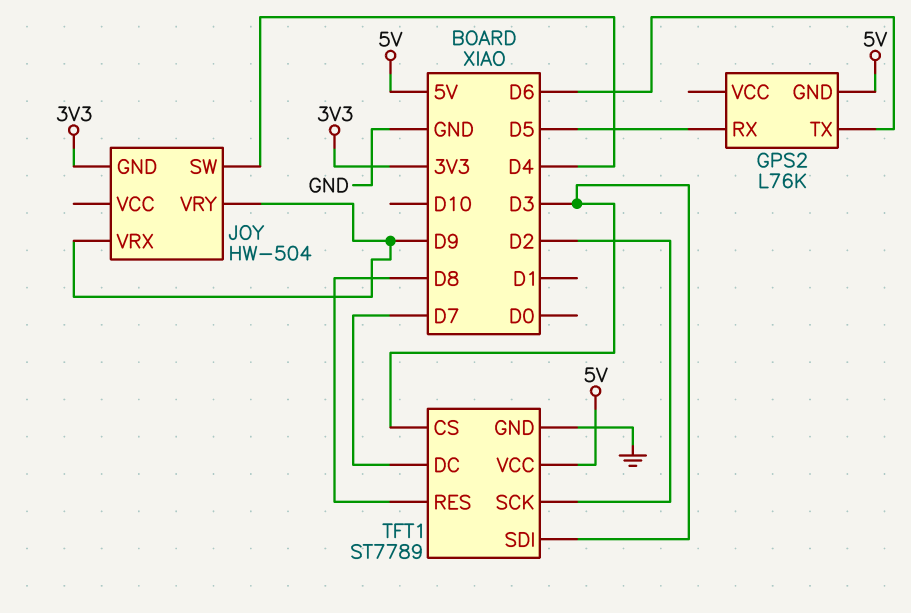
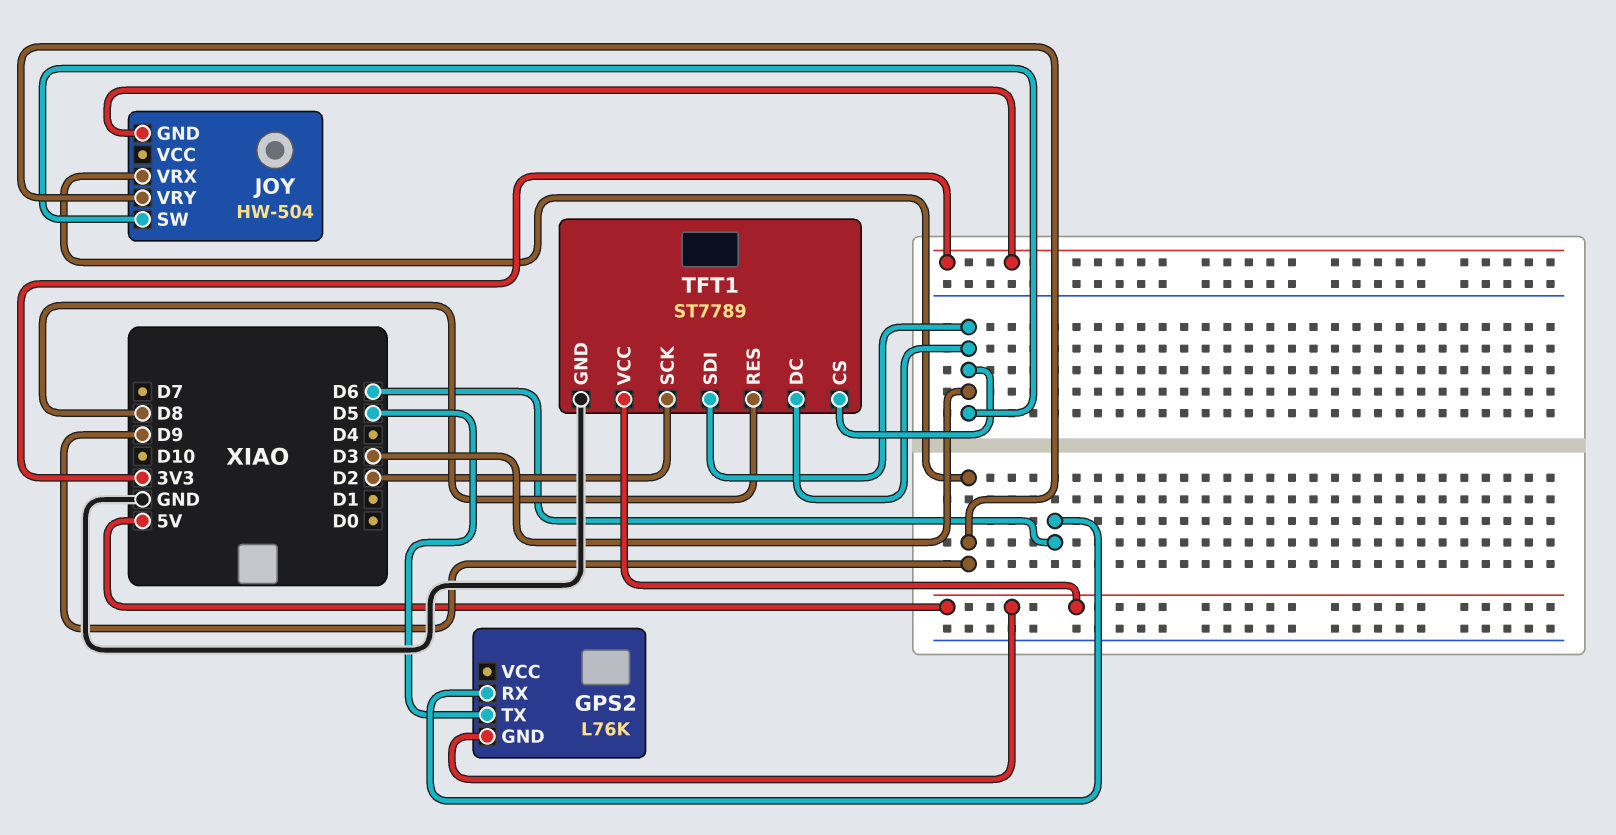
GPS2 pin RX: D5 -> D6
GPS2 pin TX: D6 -> D5
JOY pin SW: D4 -> D3
TFT1 pin DC: D7 -> D3

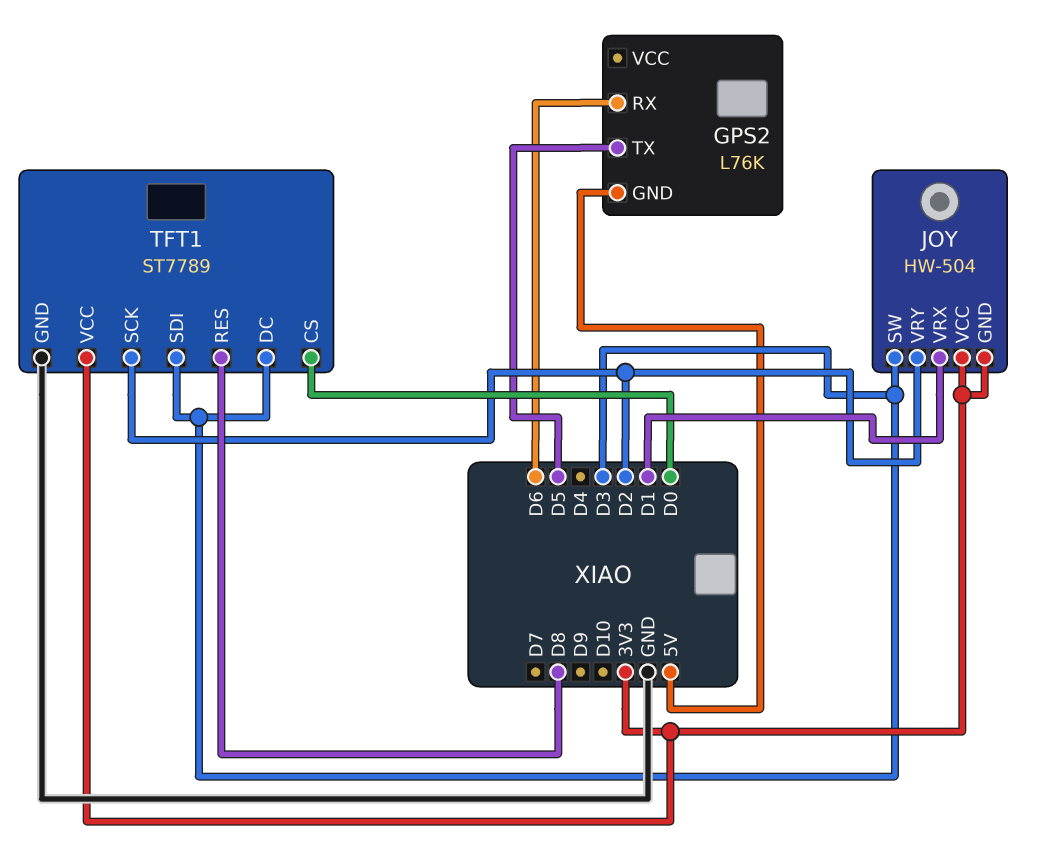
JOY pin VCC: none -> 3V3
JOY pin VRX: D9 -> D1
JOY pin VRY: D9 -> D2
TFT1 pin CS: D3 -> D0
TFT1 pin VCC: 5V -> 3V3

